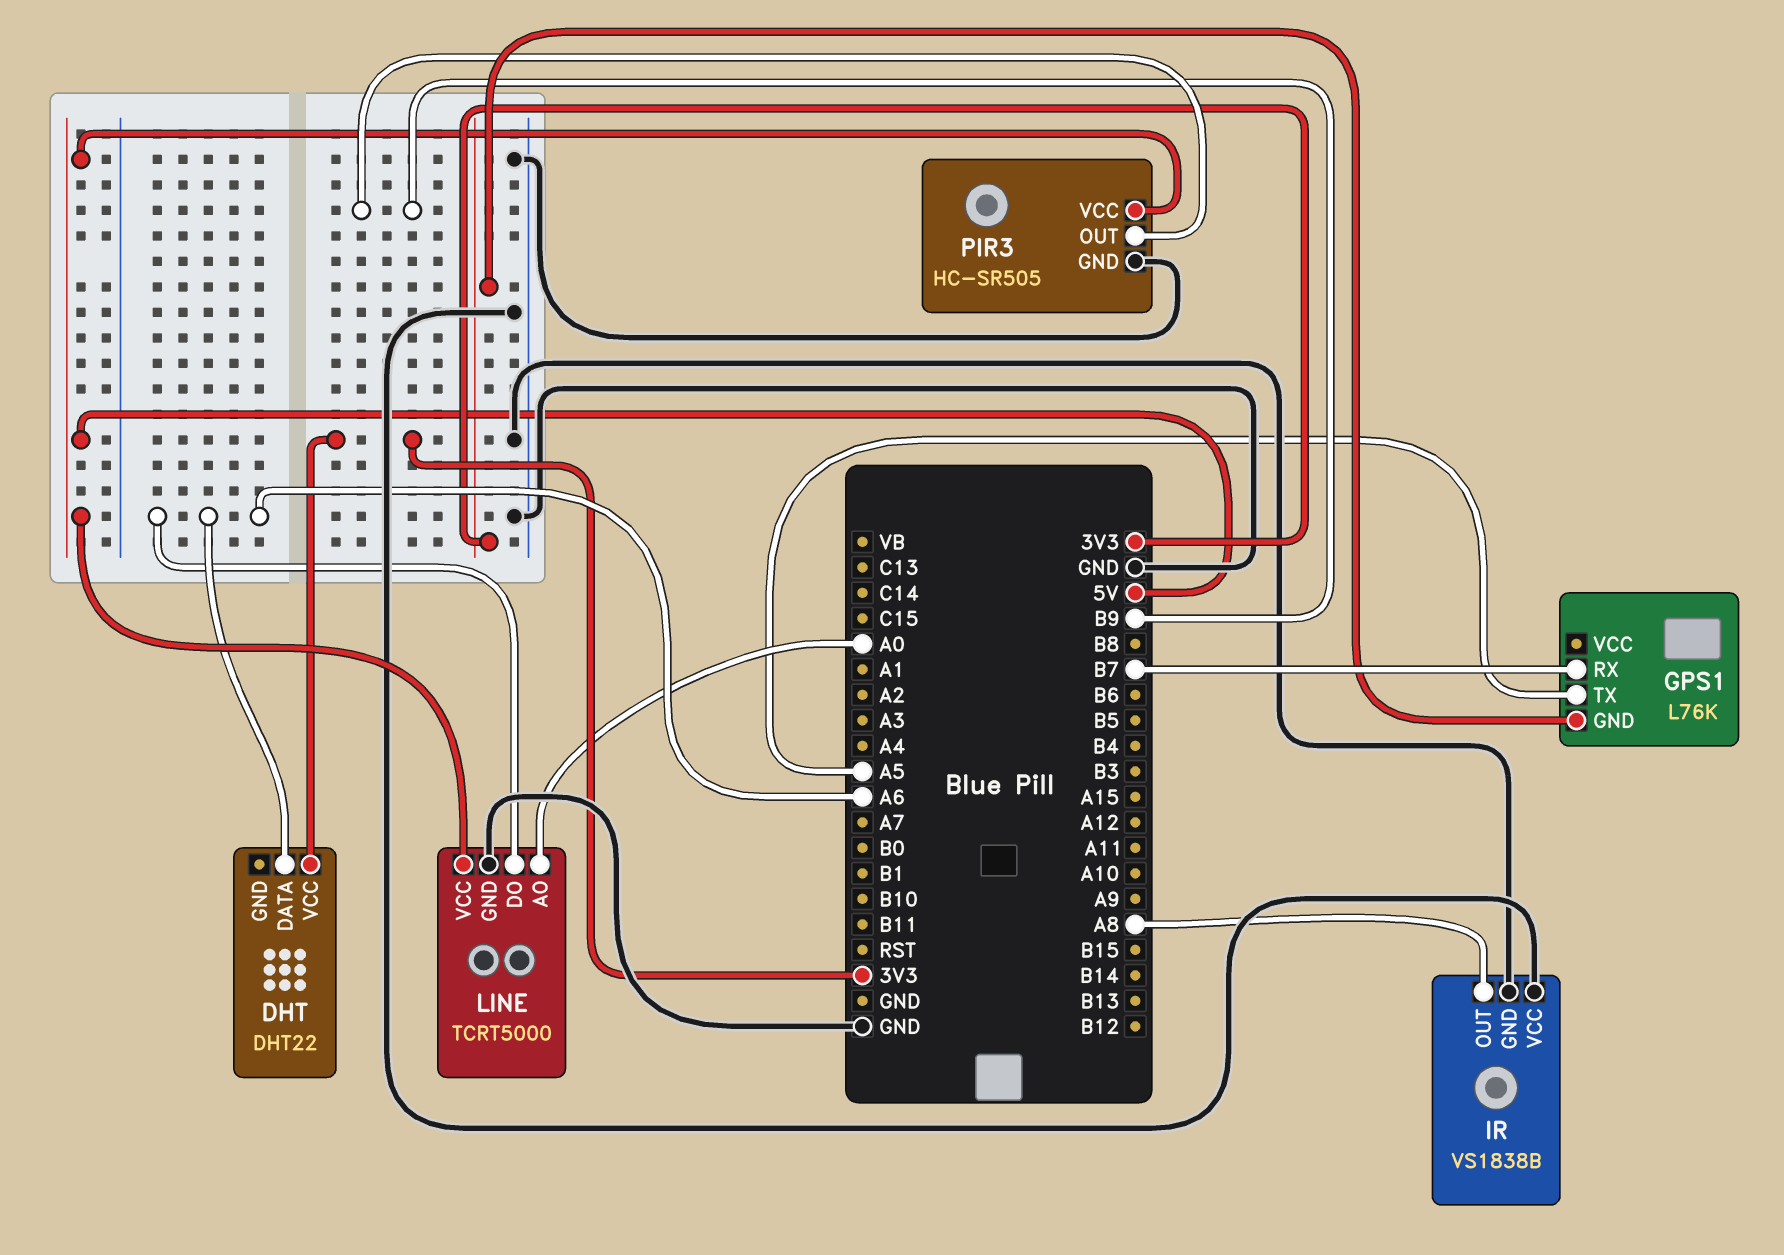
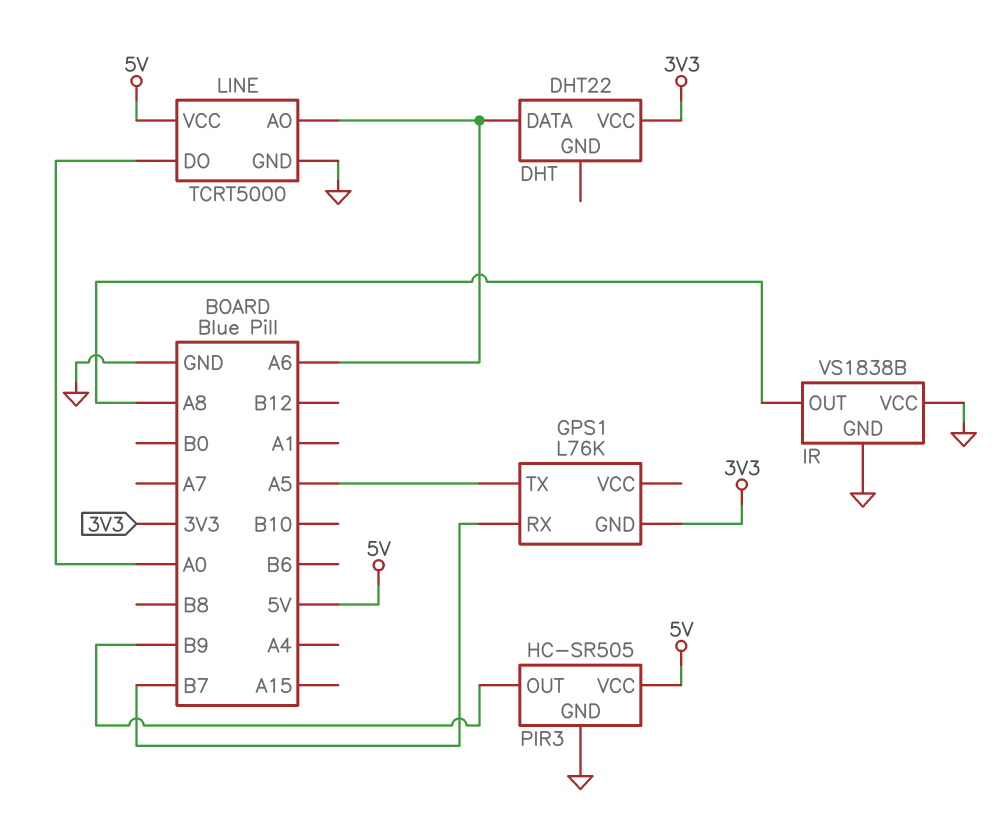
LINE pin AO: A0 -> A6
LINE pin DO: A6 -> A0

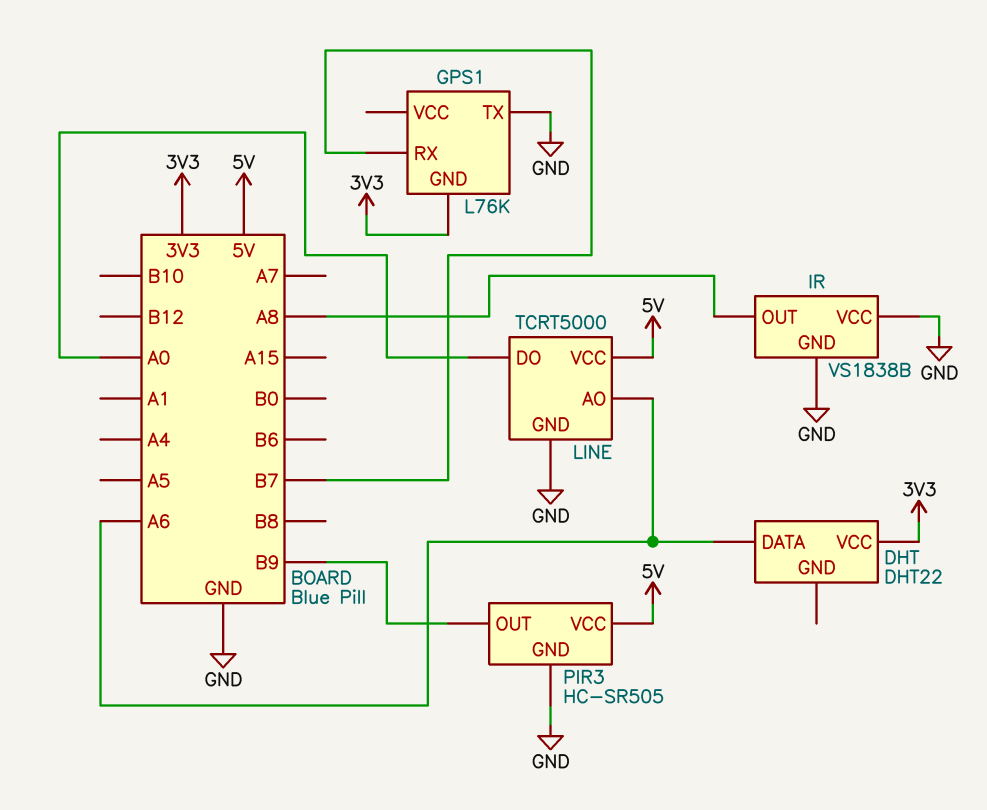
GPS1 pin TX: A5 -> GND

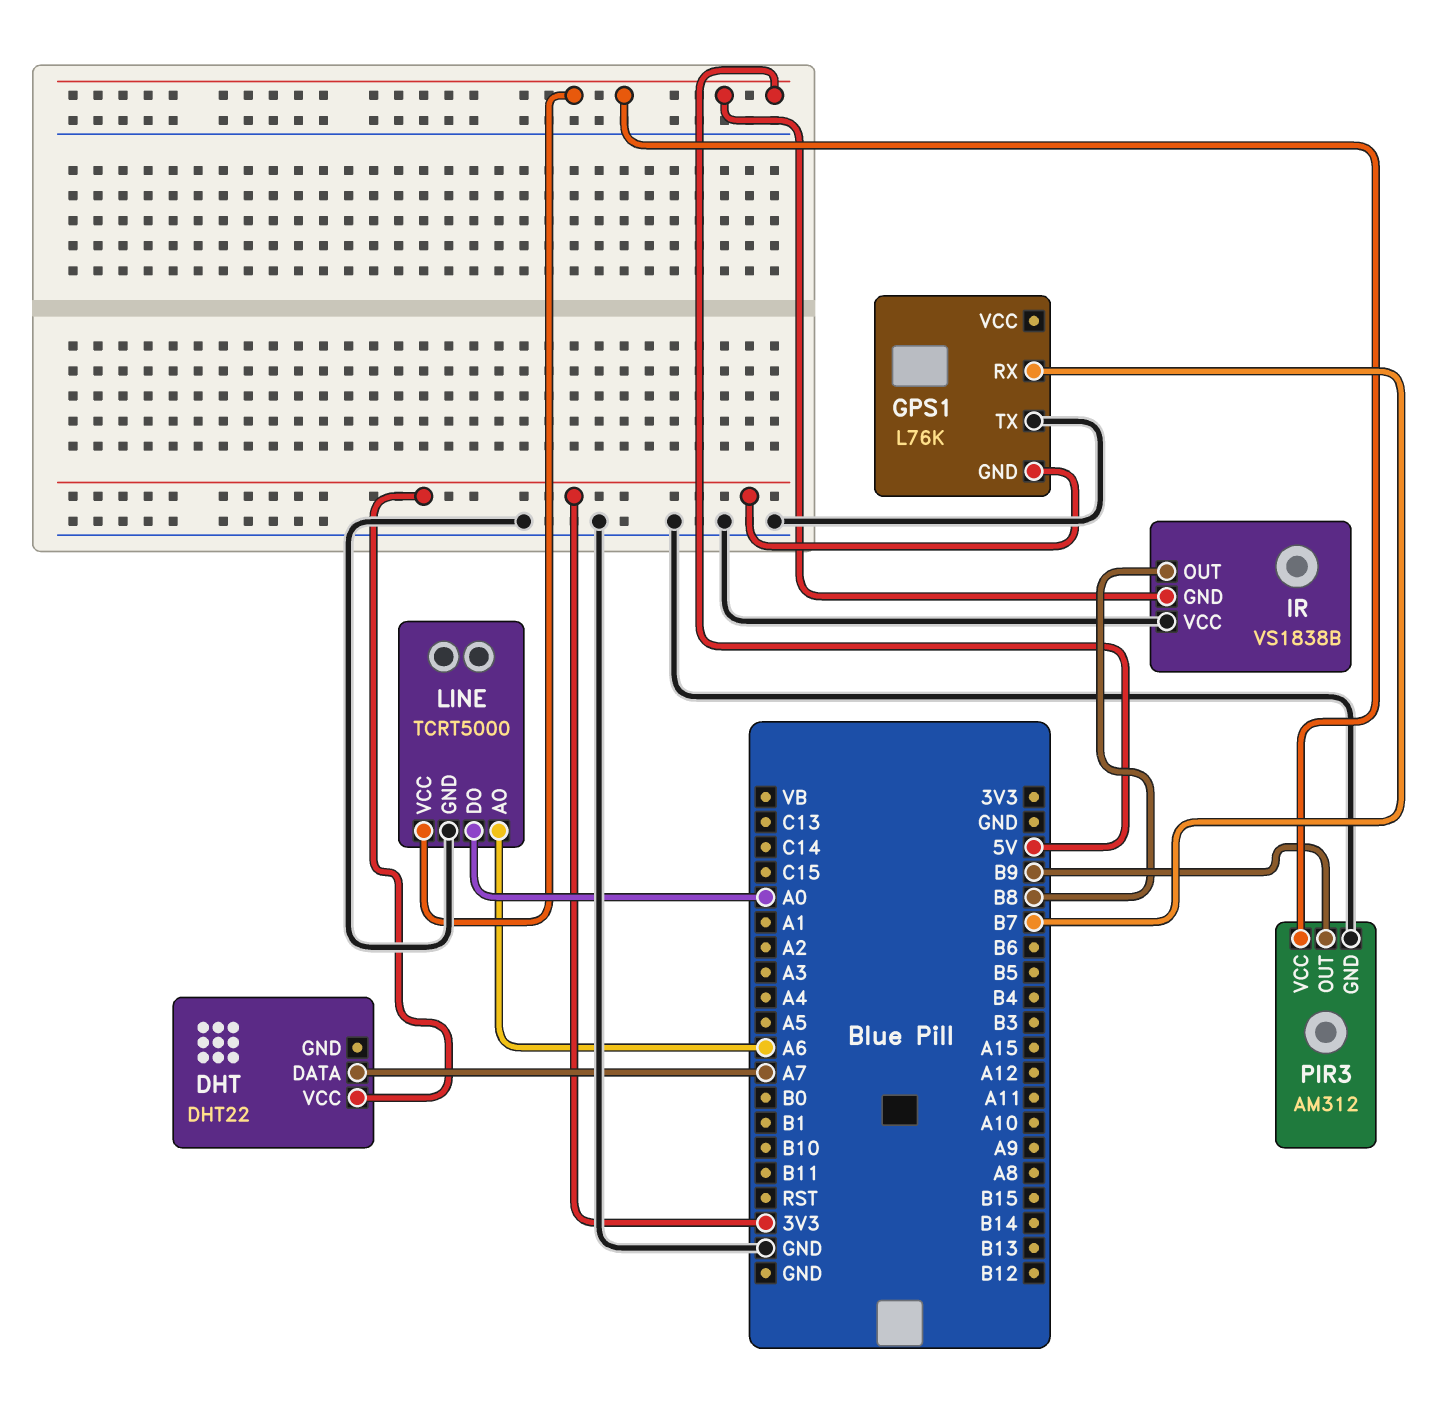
DHT pin DATA: A6 -> A7
IR pin GND: GND -> 5V
IR pin OUT: A8 -> B8
PIR3: HC-SR505 -> AM312

